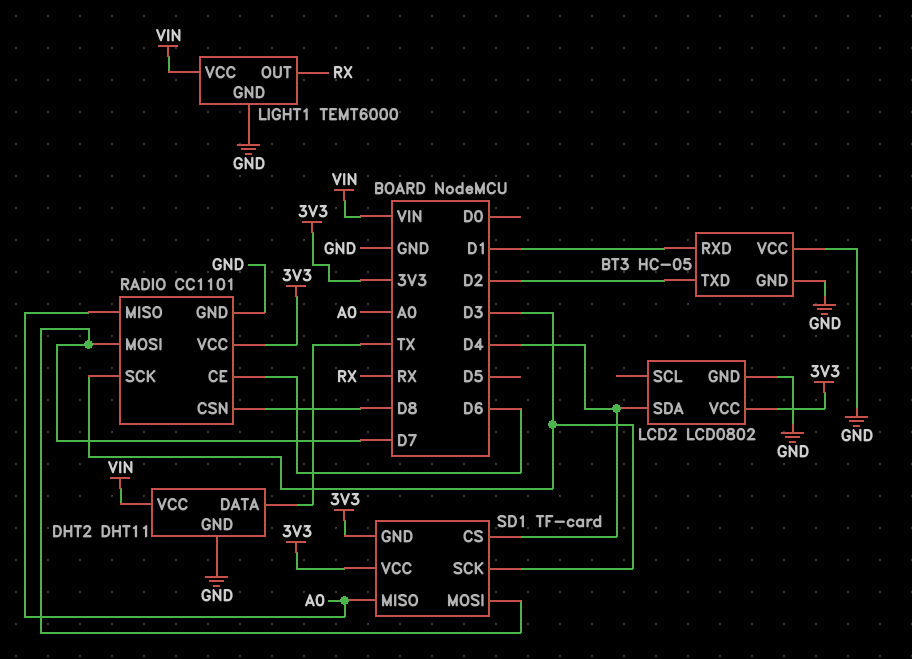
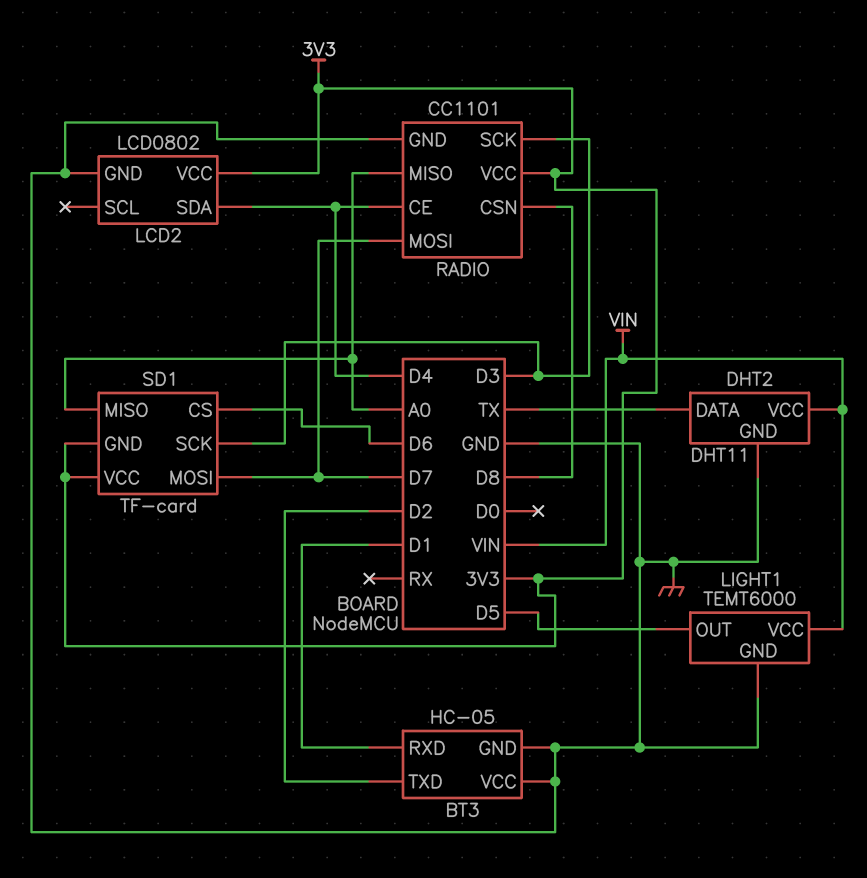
LIGHT1 pin OUT: RX -> D5
RADIO pin CE: D6 -> D4
SD1 pin CS: D4 -> D6

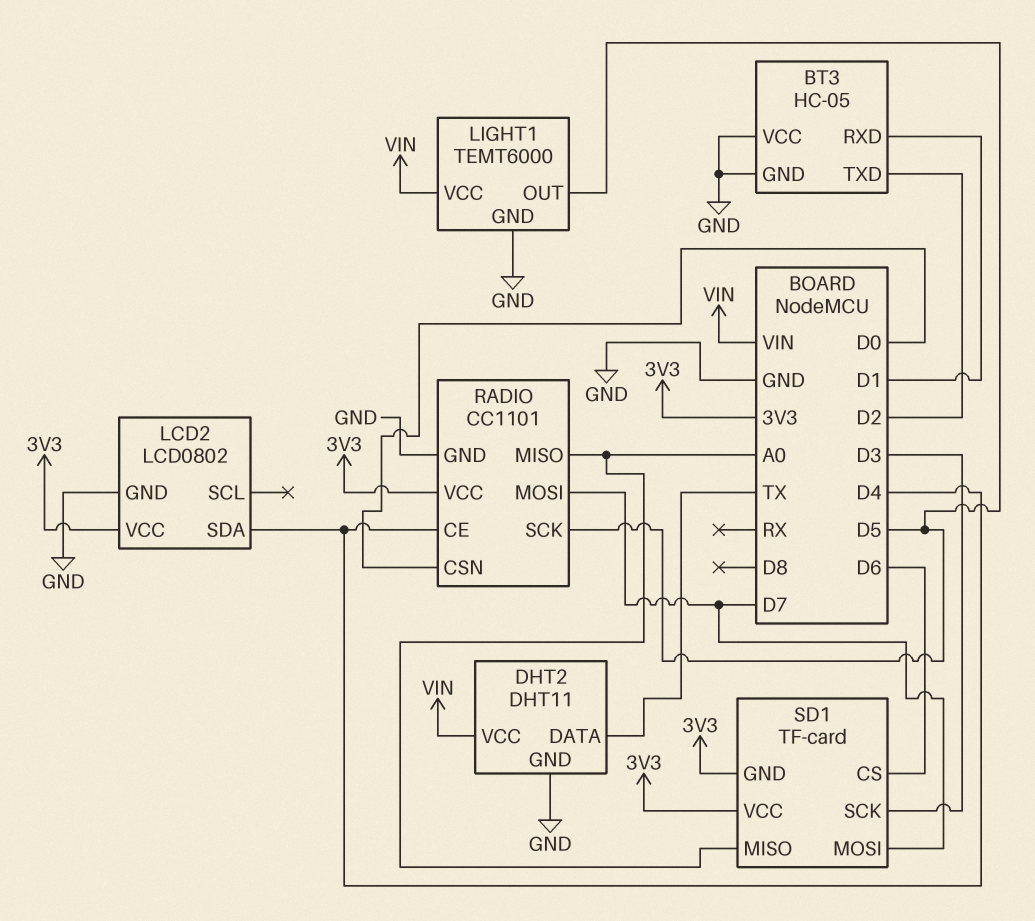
RADIO pin CSN: D8 -> D0
RADIO pin SCK: D3 -> D5

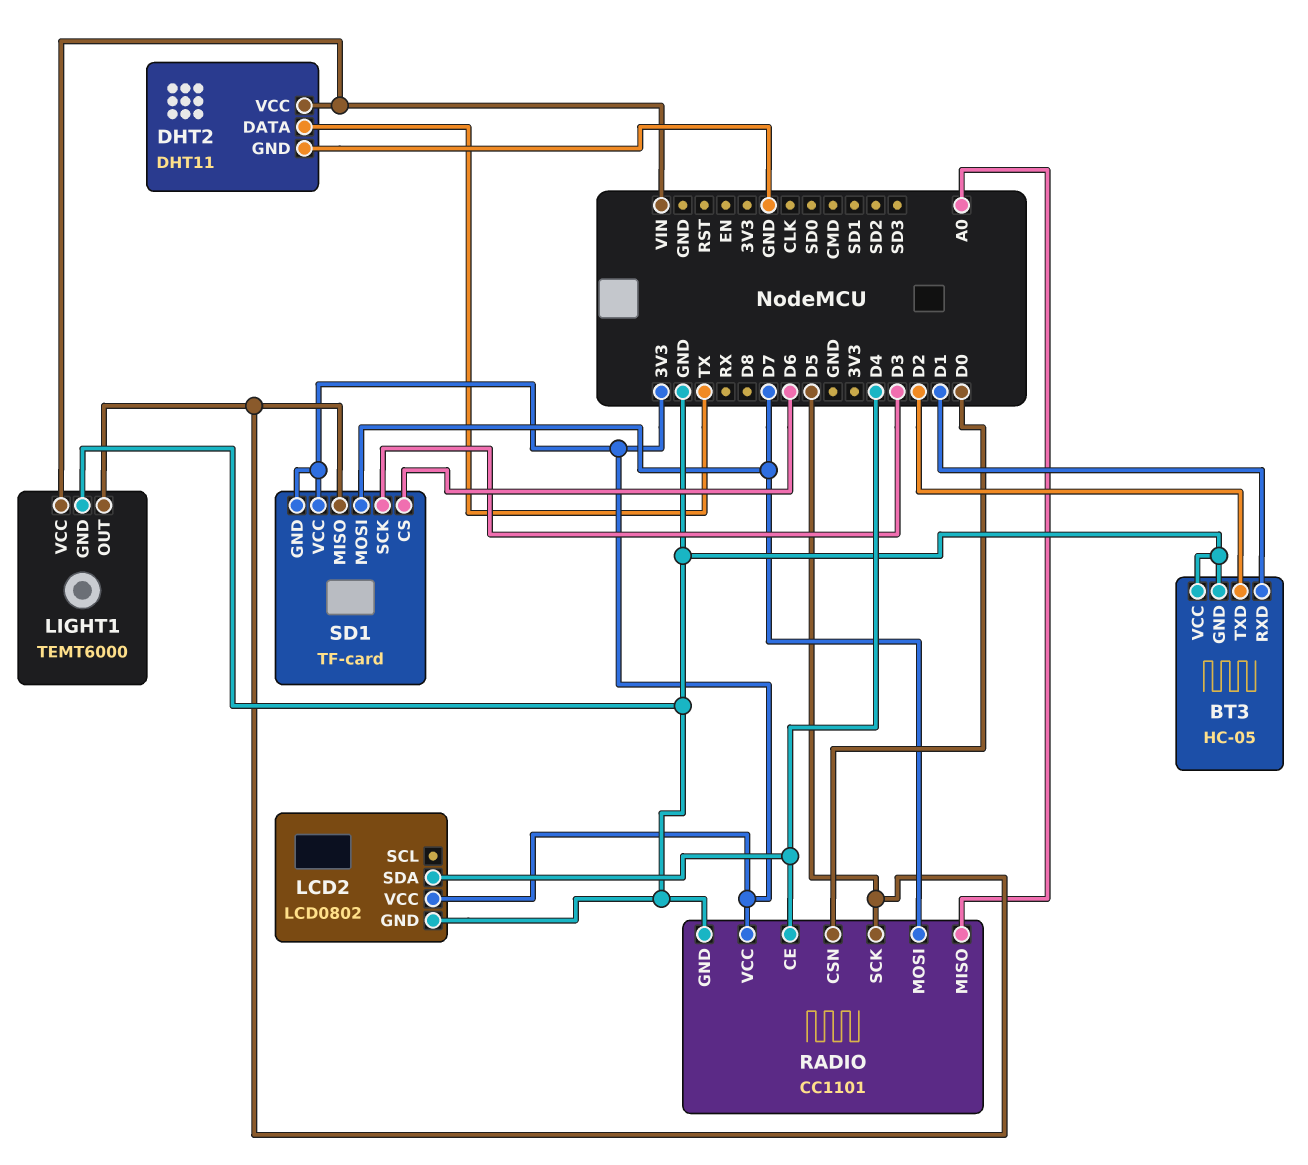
SD1 pin MISO: A0 -> D5

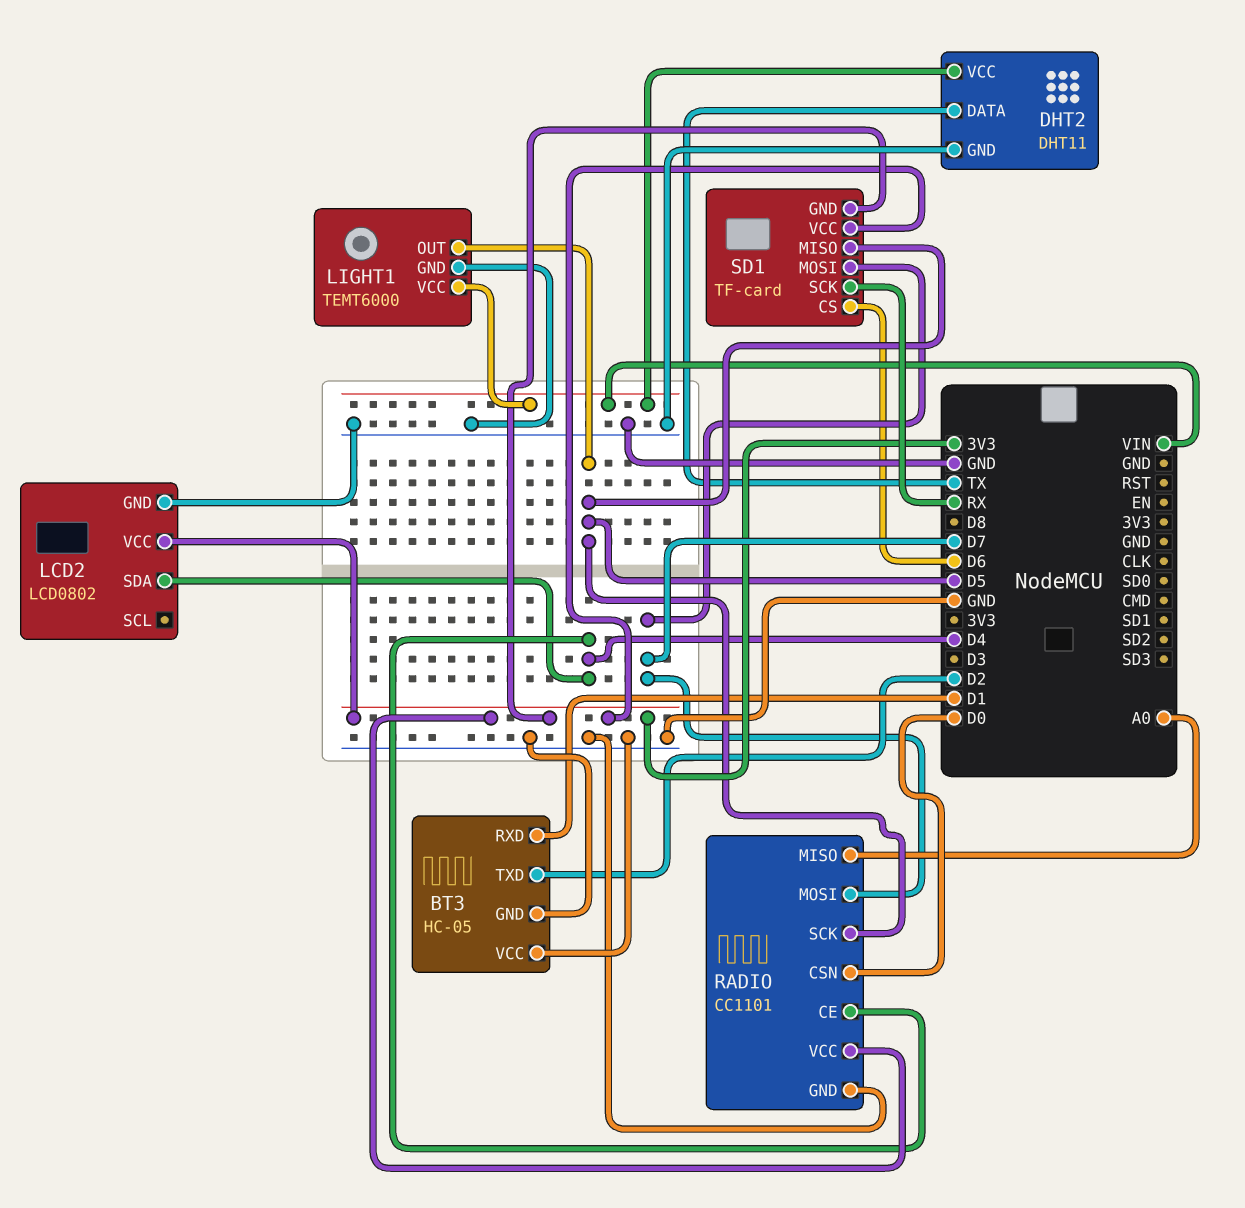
SD1 pin SCK: D3 -> RX

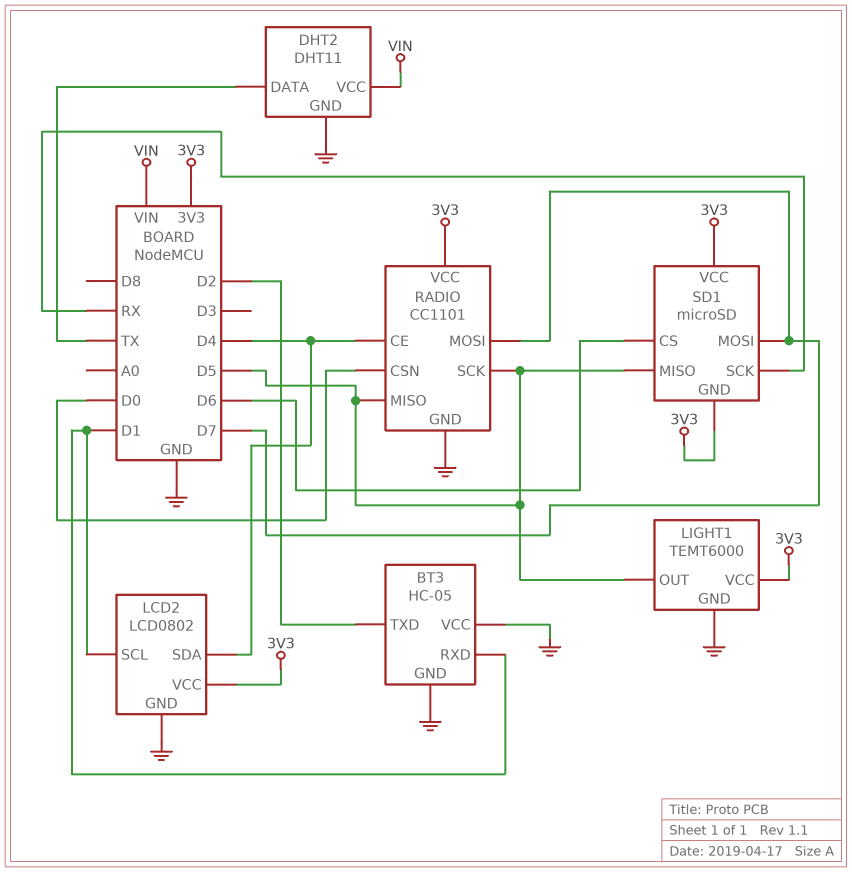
LCD2 pin SCL: none -> D1
LIGHT1 pin VCC: VIN -> 3V3
RADIO pin MISO: A0 -> D5
SD1: TF-card -> microSD

